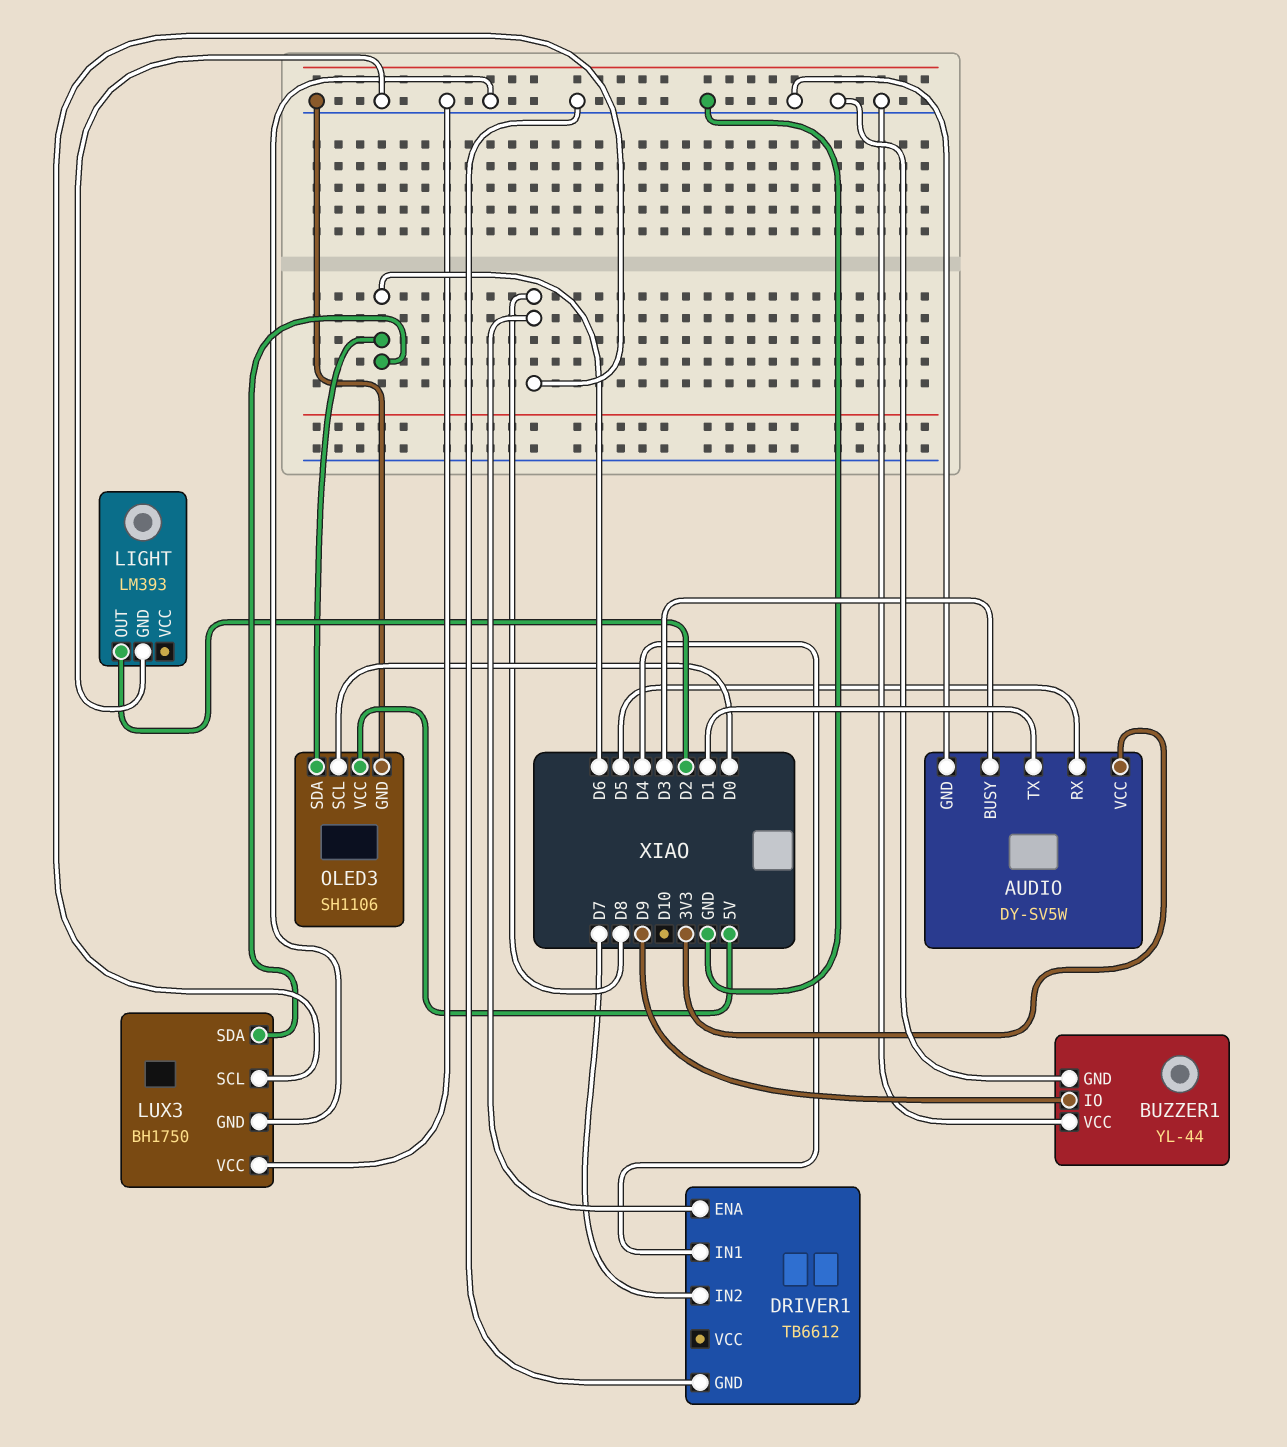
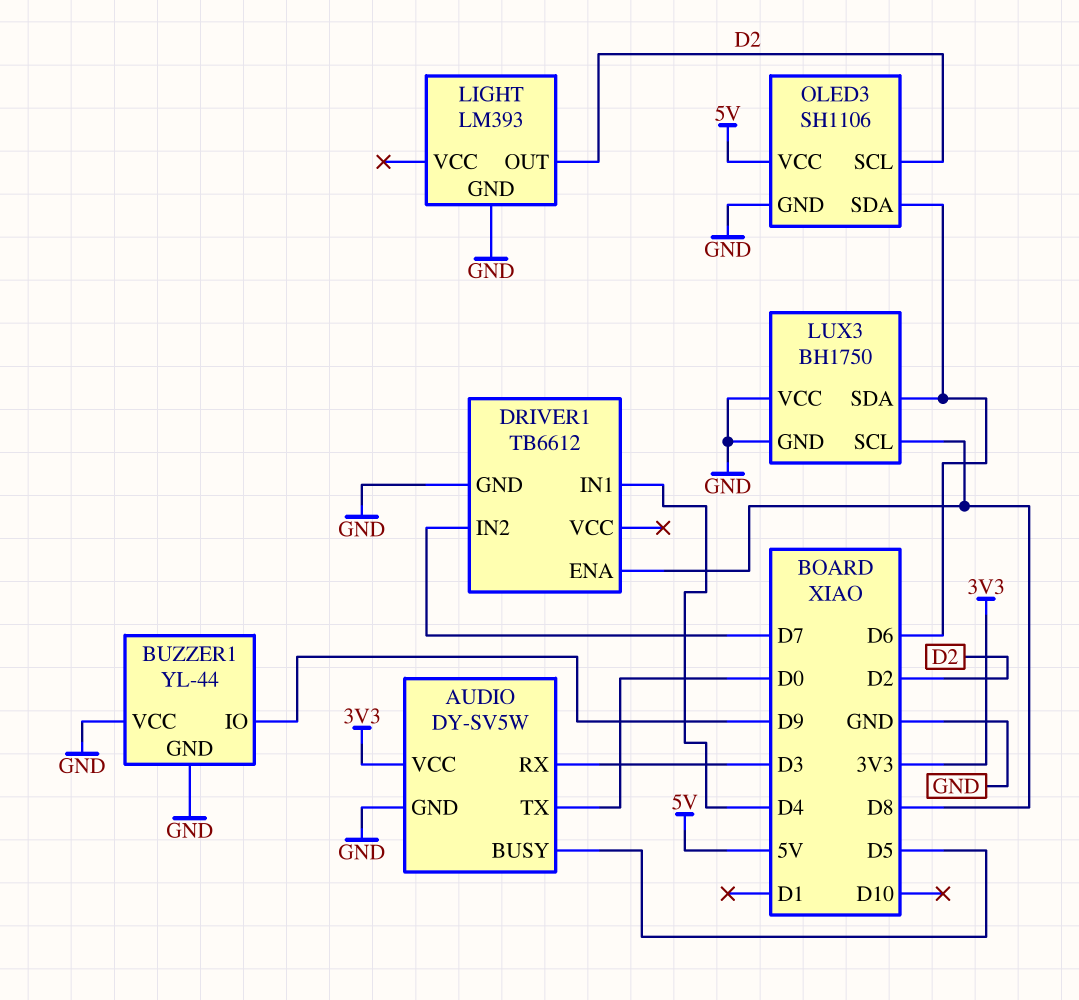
AUDIO pin BUSY: D3 -> D5
AUDIO pin RX: D5 -> D3
AUDIO pin TX: D1 -> D0
OLED3 pin SCL: D0 -> D2

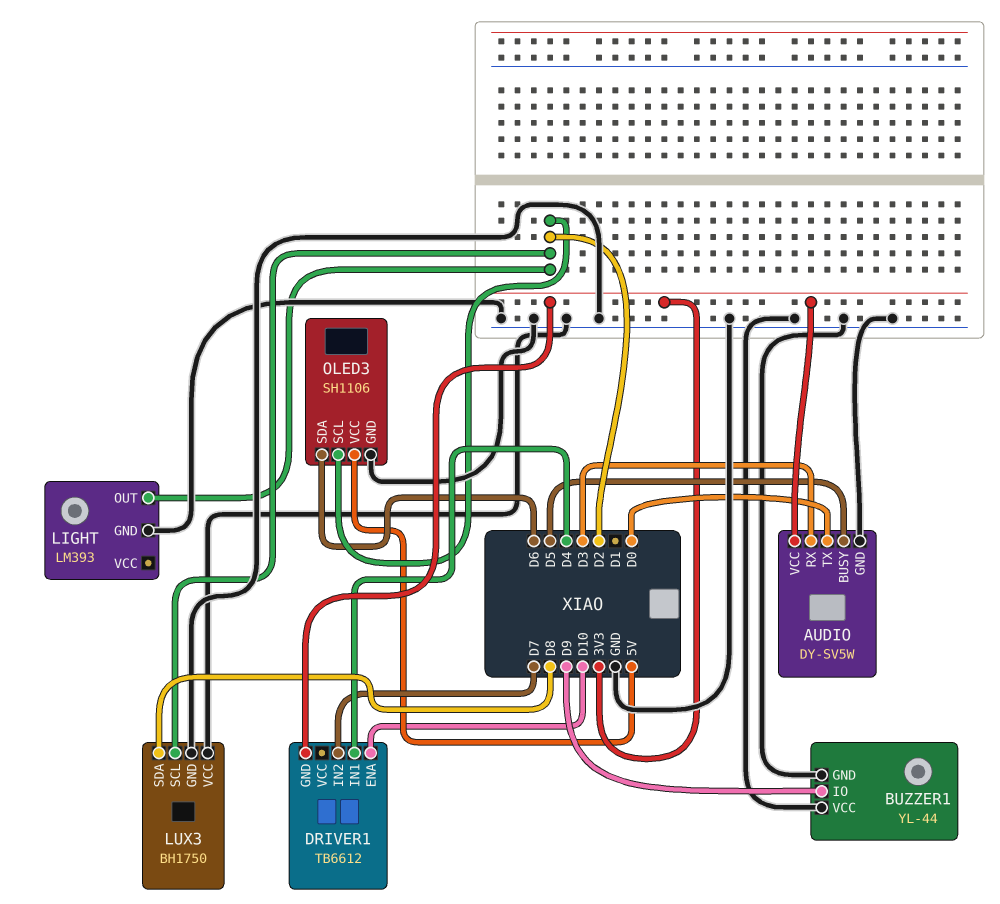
DRIVER1 pin ENA: D8 -> D10
DRIVER1 pin GND: GND -> 3V3
LUX3 pin SCL: D8 -> D2
LUX3 pin SDA: D6 -> D8

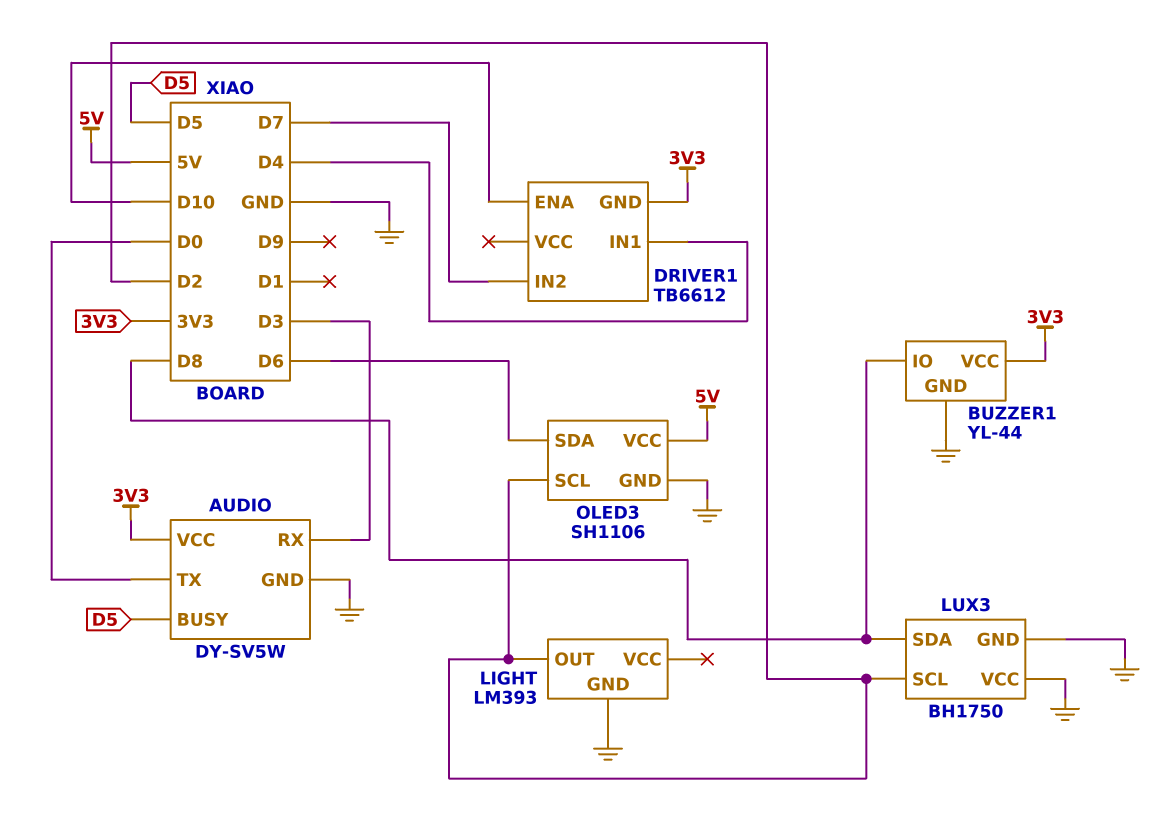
BUZZER1 pin IO: D9 -> D8
BUZZER1 pin VCC: GND -> 3V3

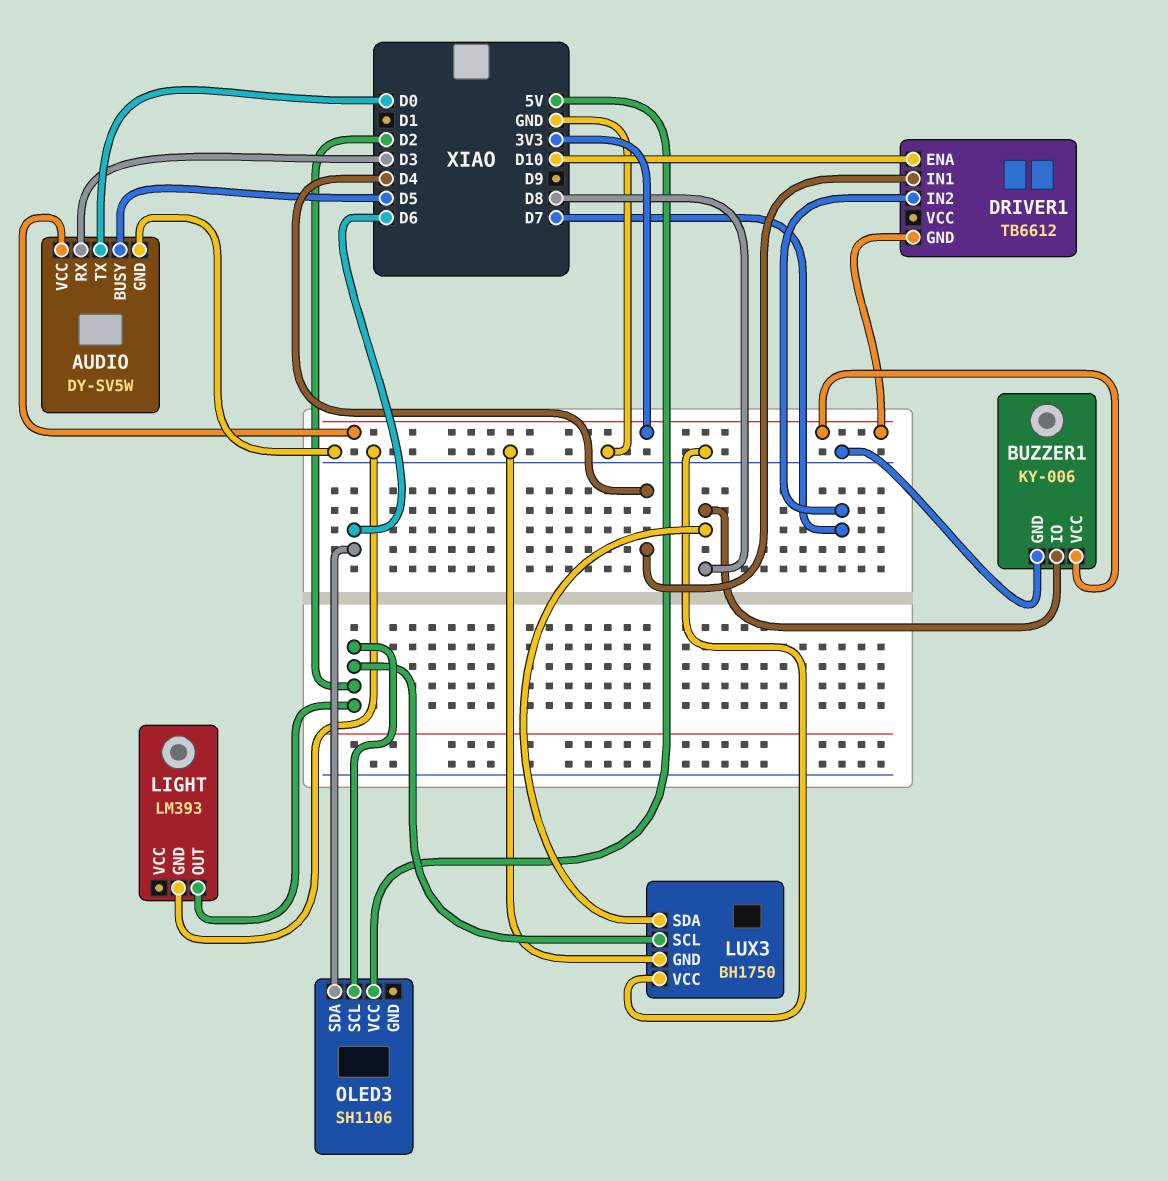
BUZZER1: YL-44 -> KY-006
OLED3 pin GND: GND -> none

